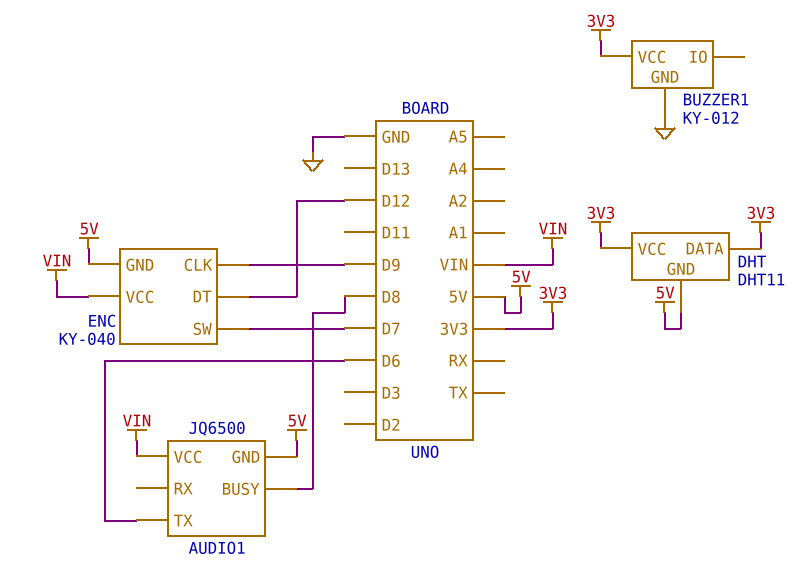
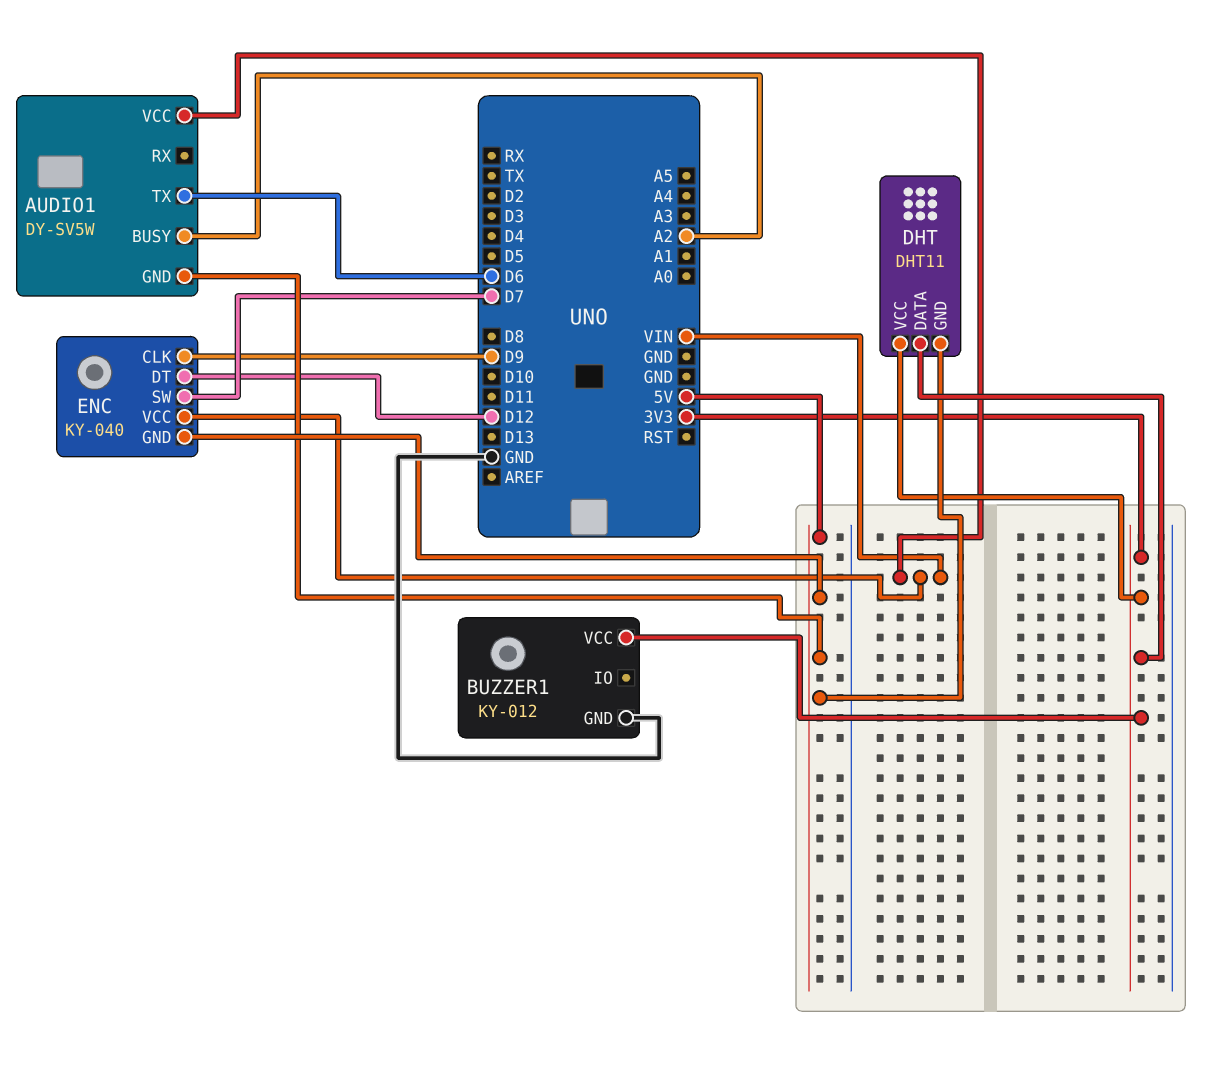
AUDIO1: JQ6500 -> DY-SV5W
AUDIO1 pin BUSY: D8 -> A2

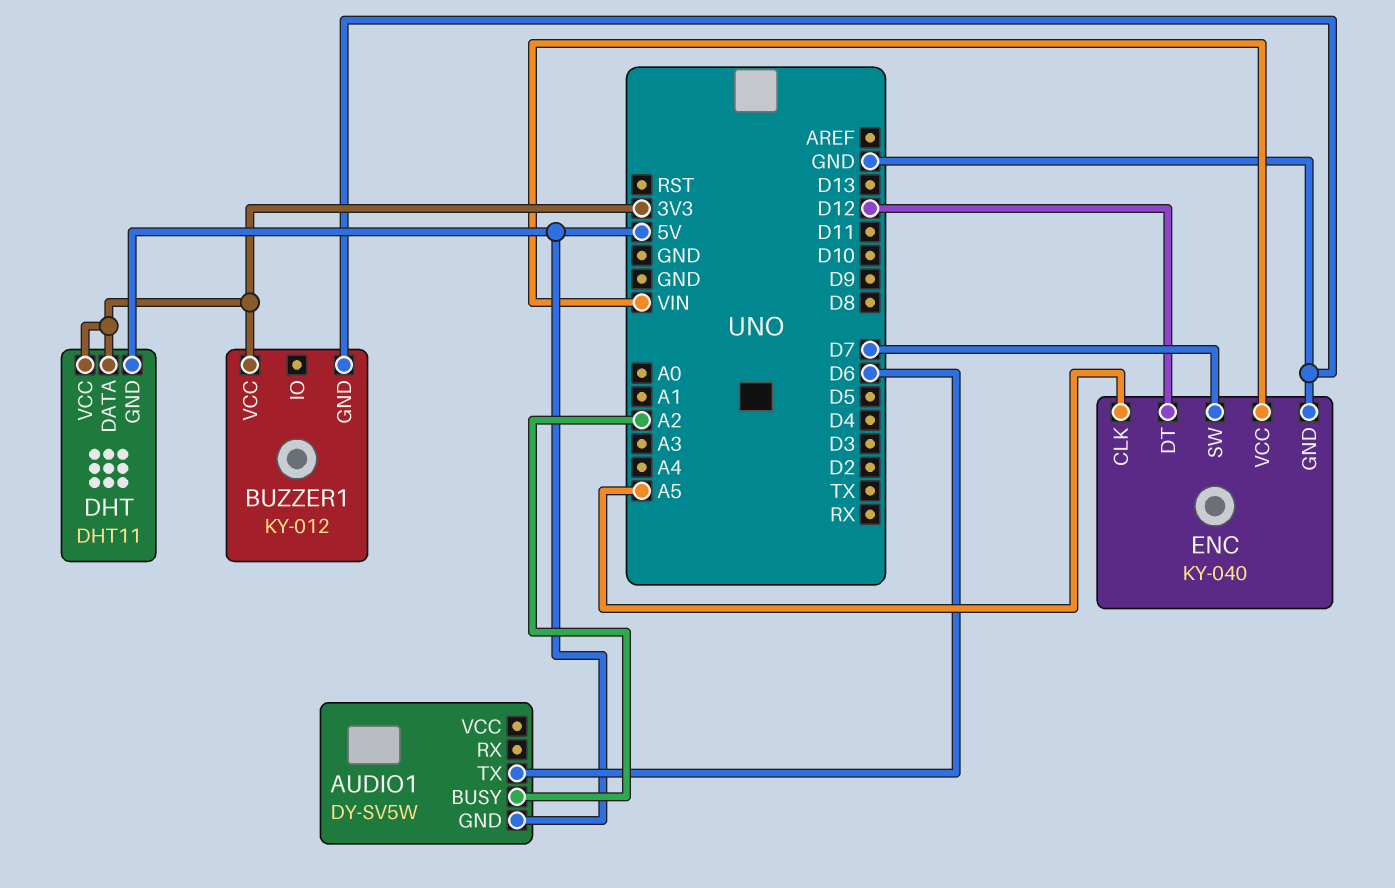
AUDIO1 pin VCC: VIN -> none
ENC pin CLK: D9 -> A5
ENC pin GND: 5V -> GND

